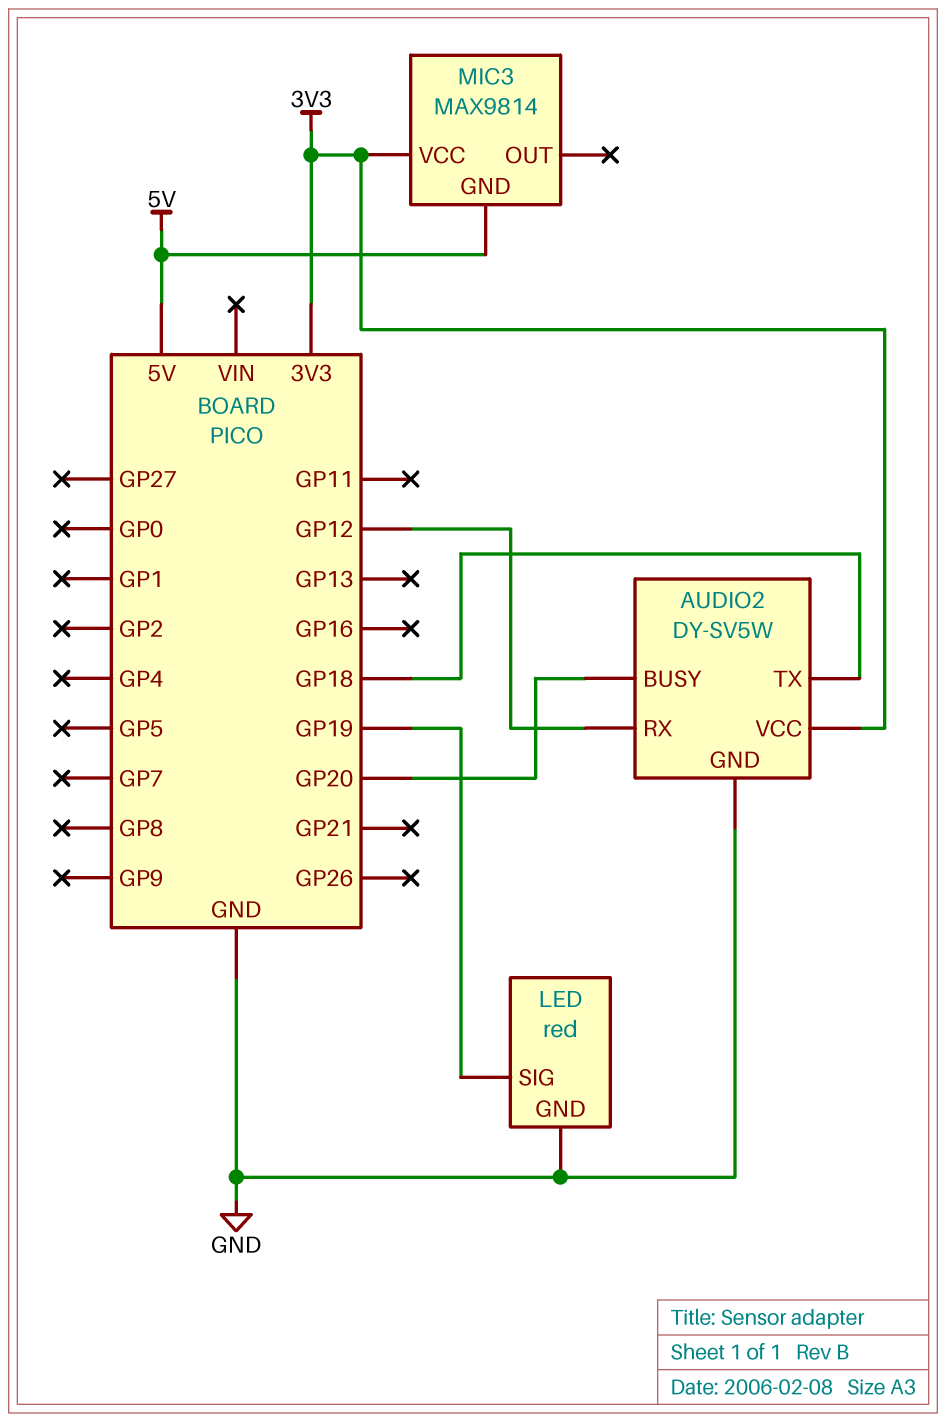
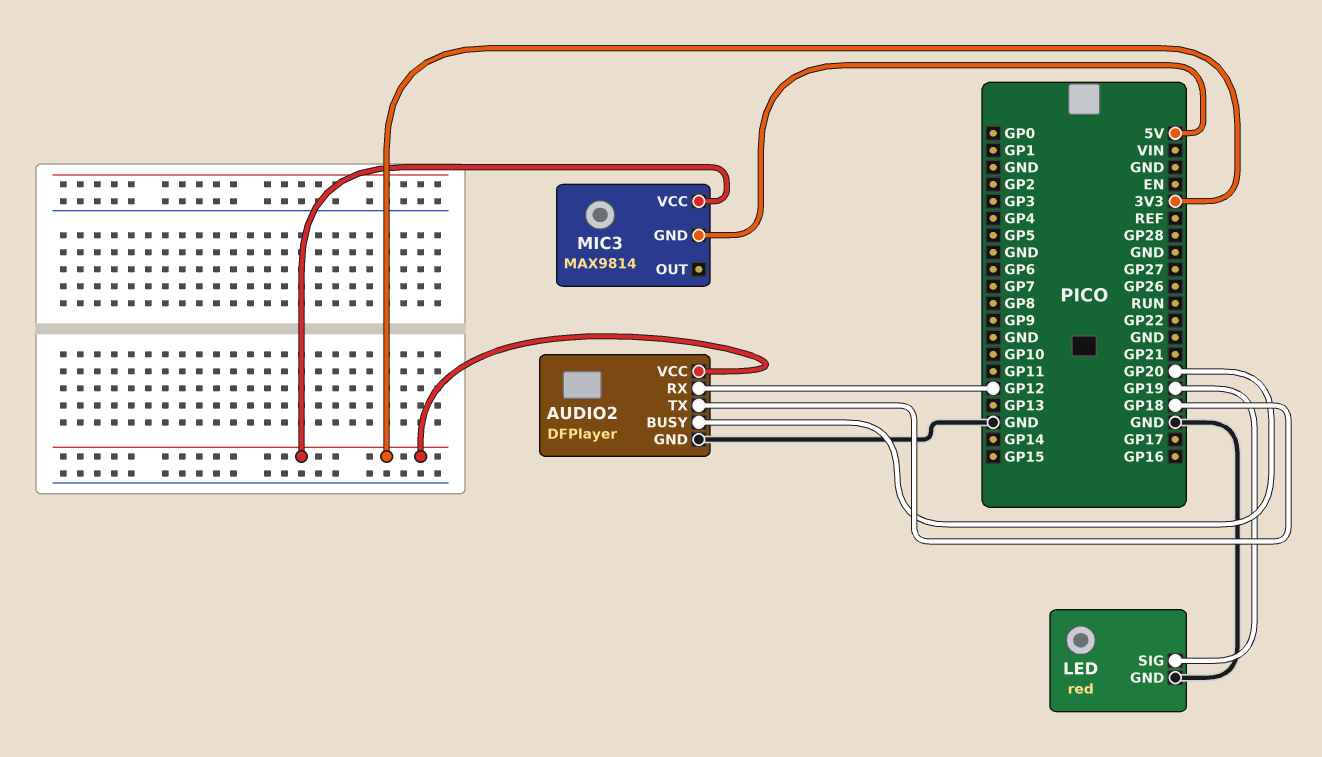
AUDIO2: DY-SV5W -> DFPlayer

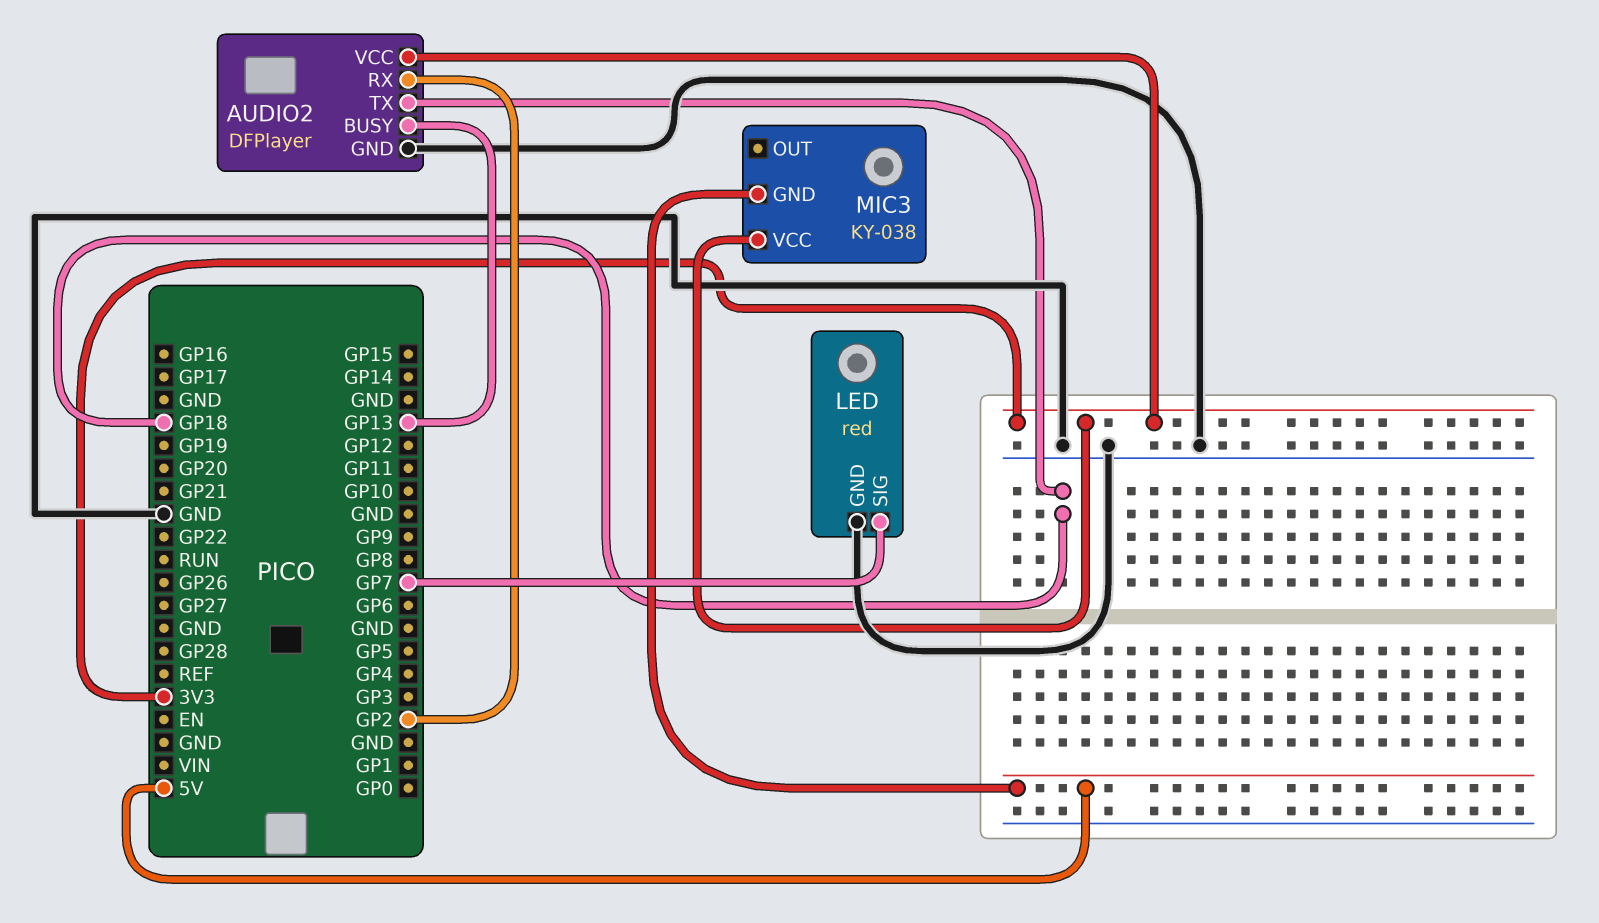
AUDIO2 pin BUSY: GP20 -> GP13
AUDIO2 pin RX: GP12 -> GP2
LED pin SIG: GP19 -> GP7
MIC3: MAX9814 -> KY-038

